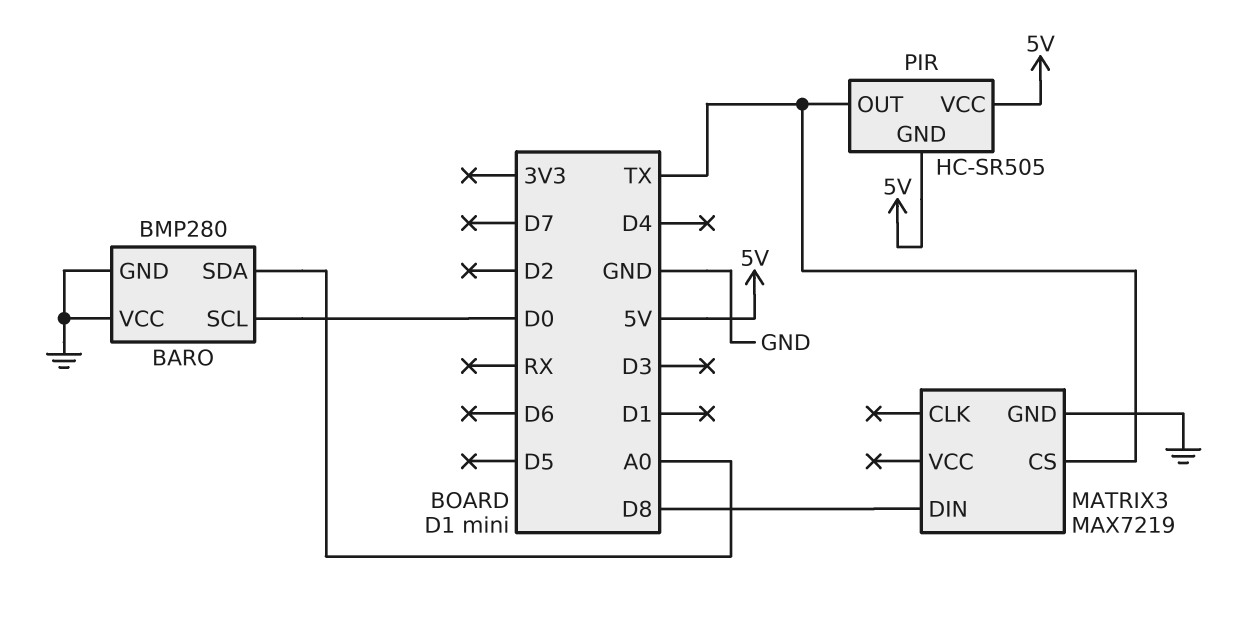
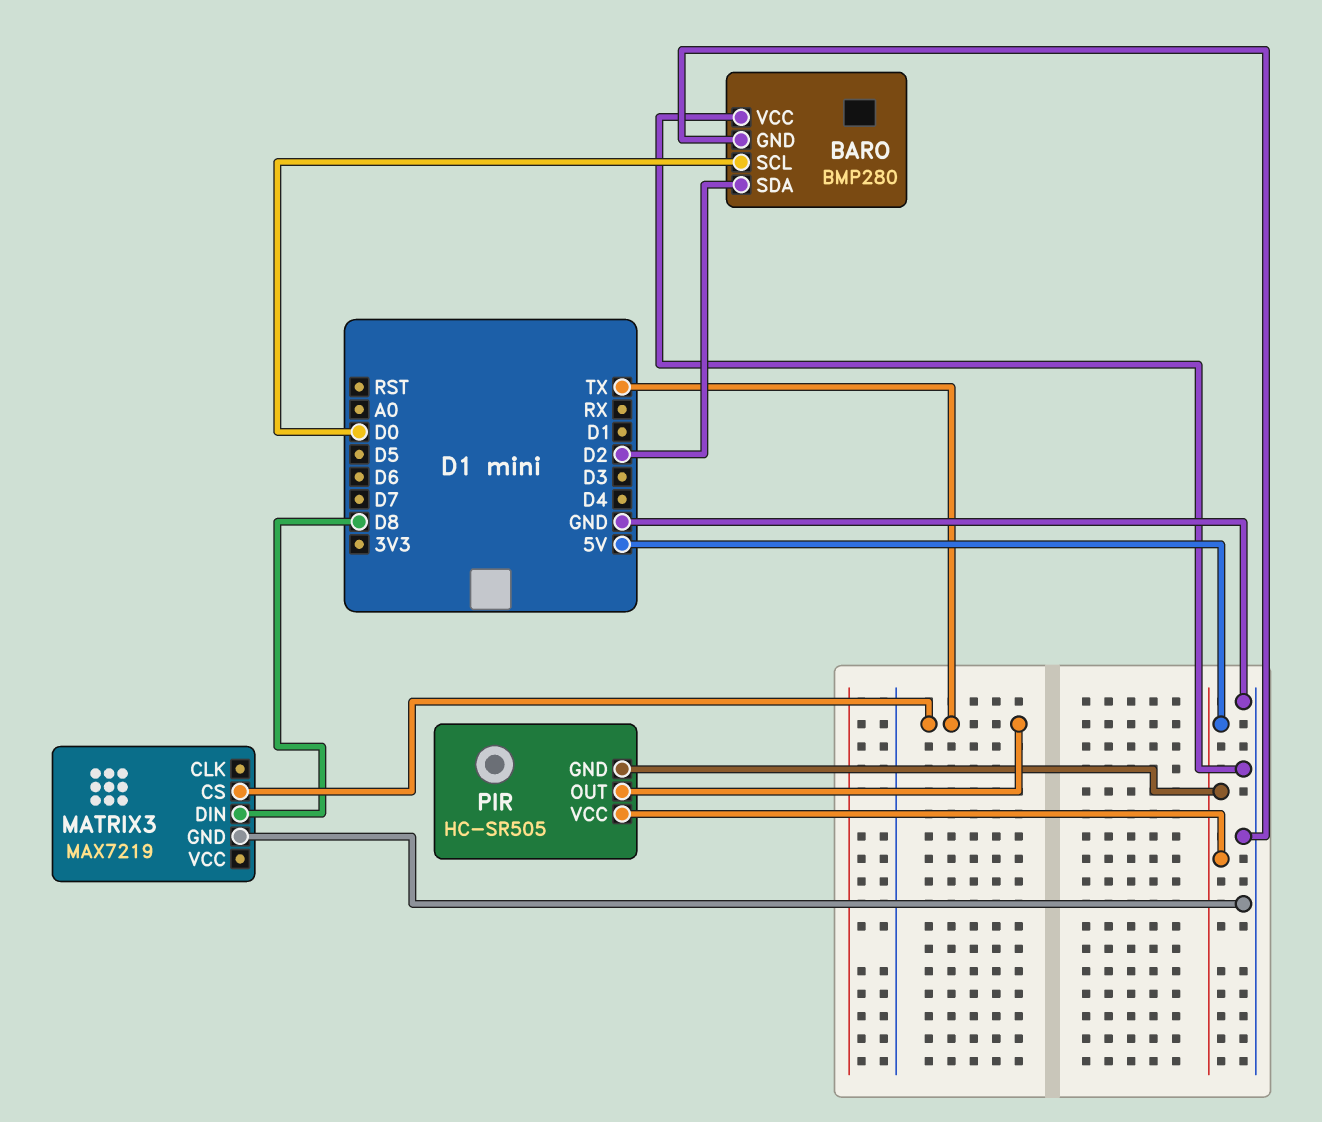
BARO pin SDA: A0 -> D2

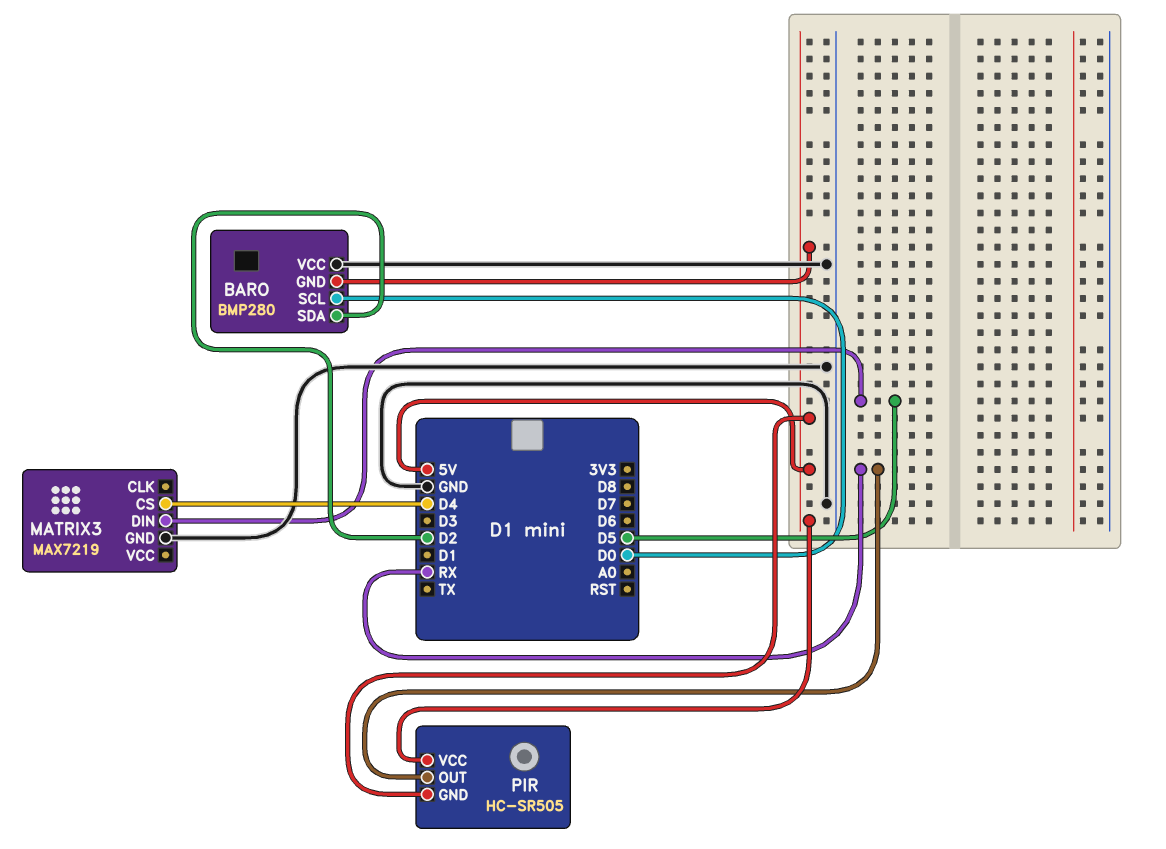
BARO pin GND: GND -> 5V
MATRIX3 pin CS: TX -> D4
MATRIX3 pin DIN: D8 -> D5
PIR pin OUT: TX -> RX

